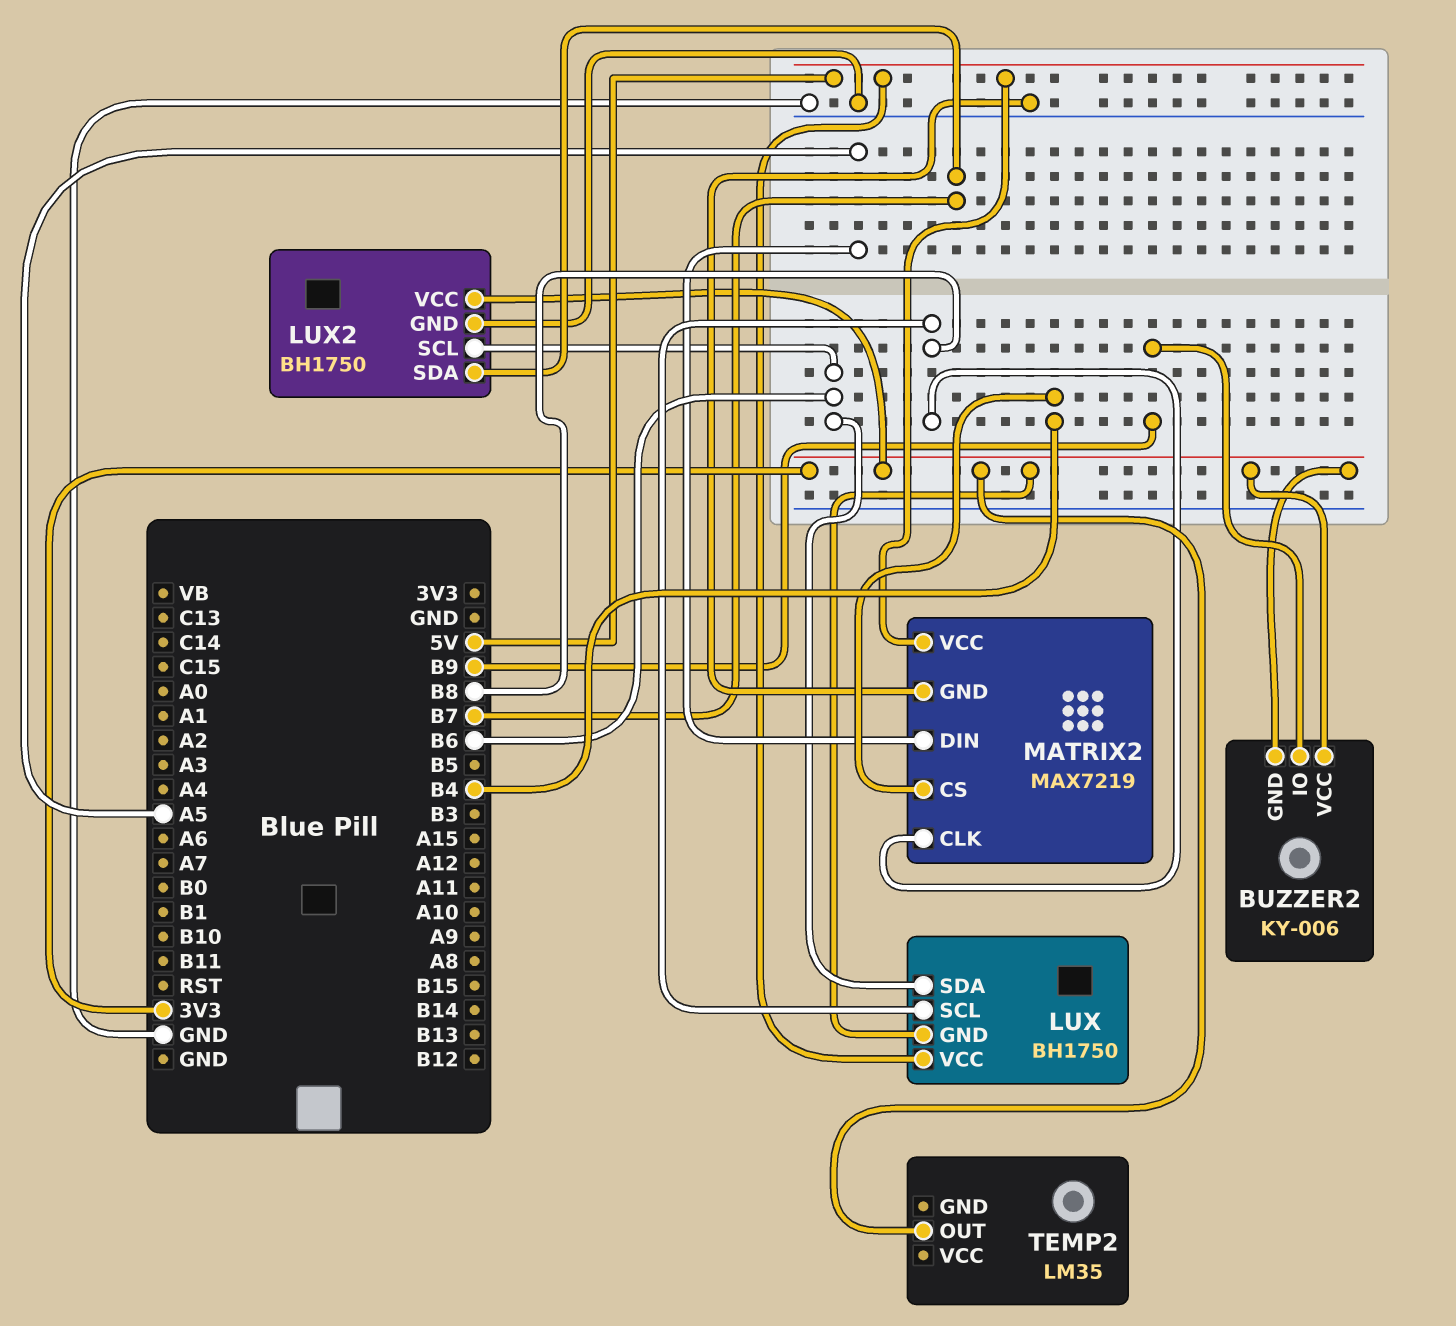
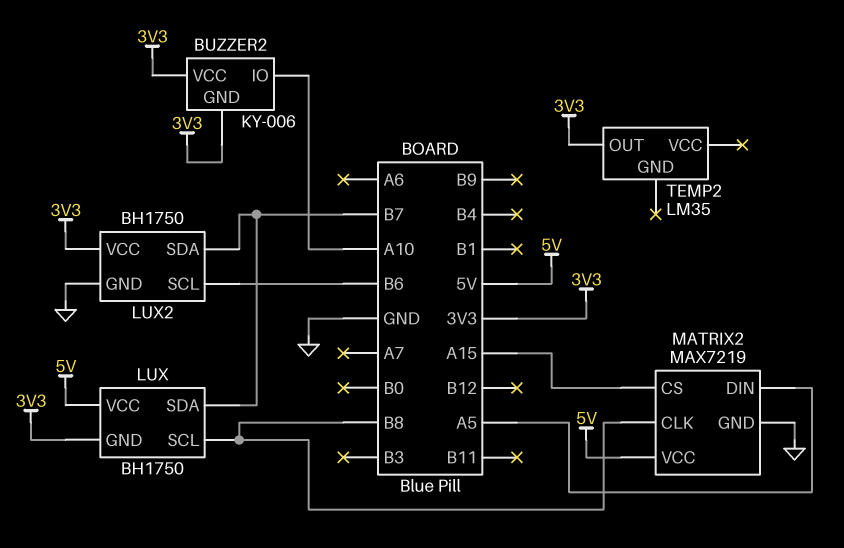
BUZZER2 pin IO: B9 -> A10
LUX pin SDA: B6 -> B7
MATRIX2 pin CS: B4 -> A15

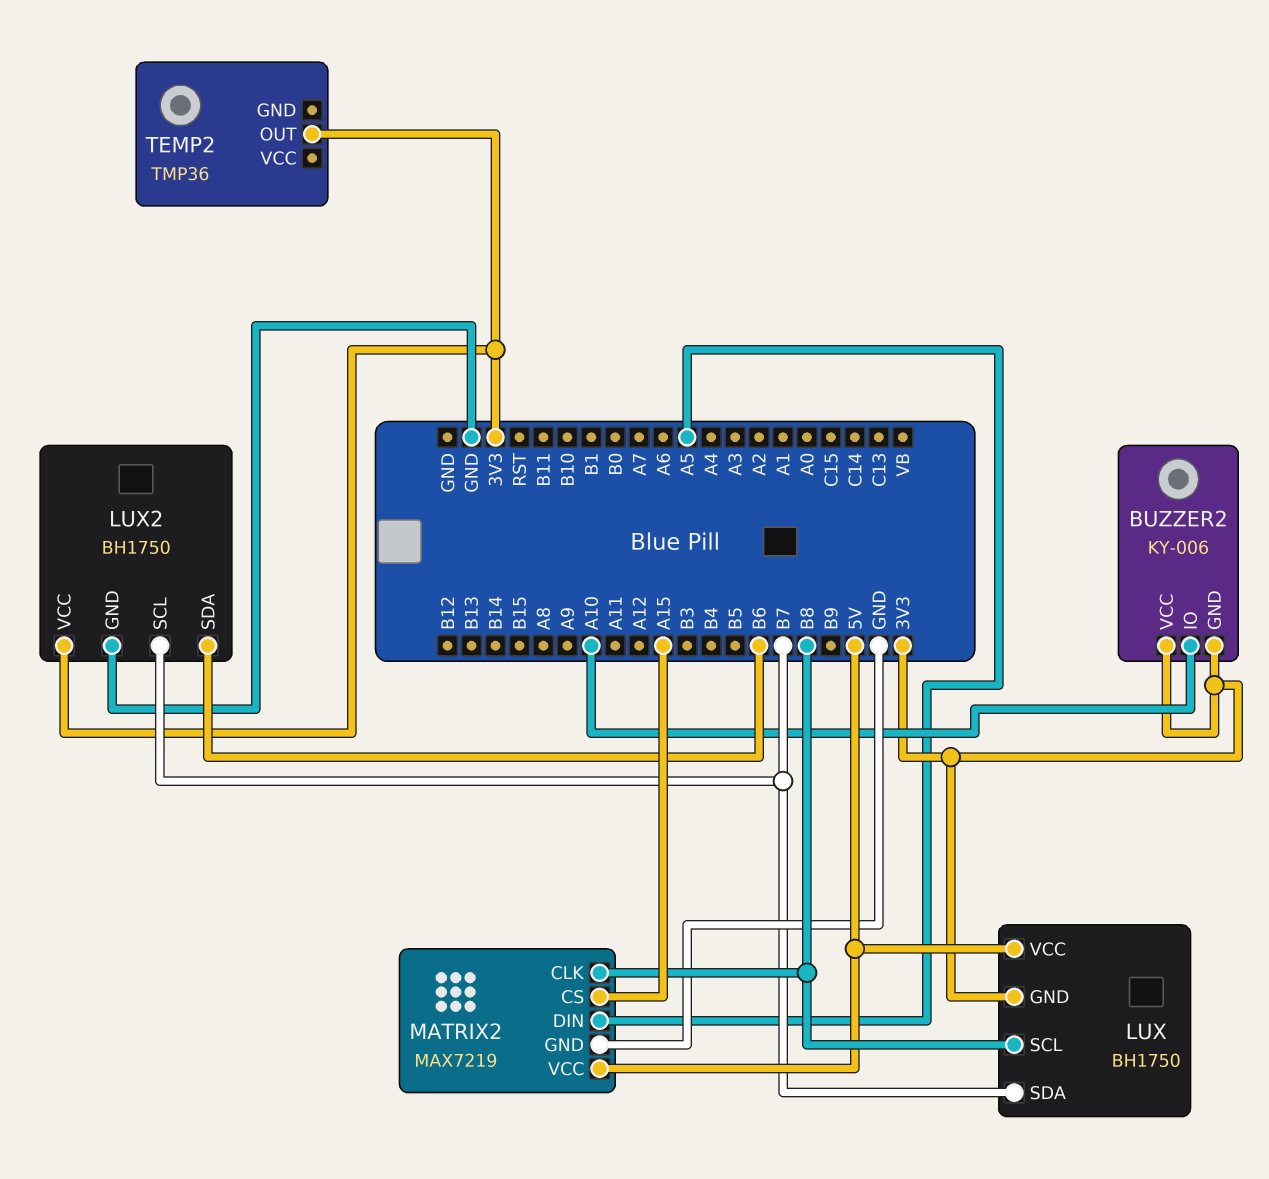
LUX2 pin SCL: B6 -> B7
LUX2 pin SDA: B7 -> B6
TEMP2: LM35 -> TMP36

